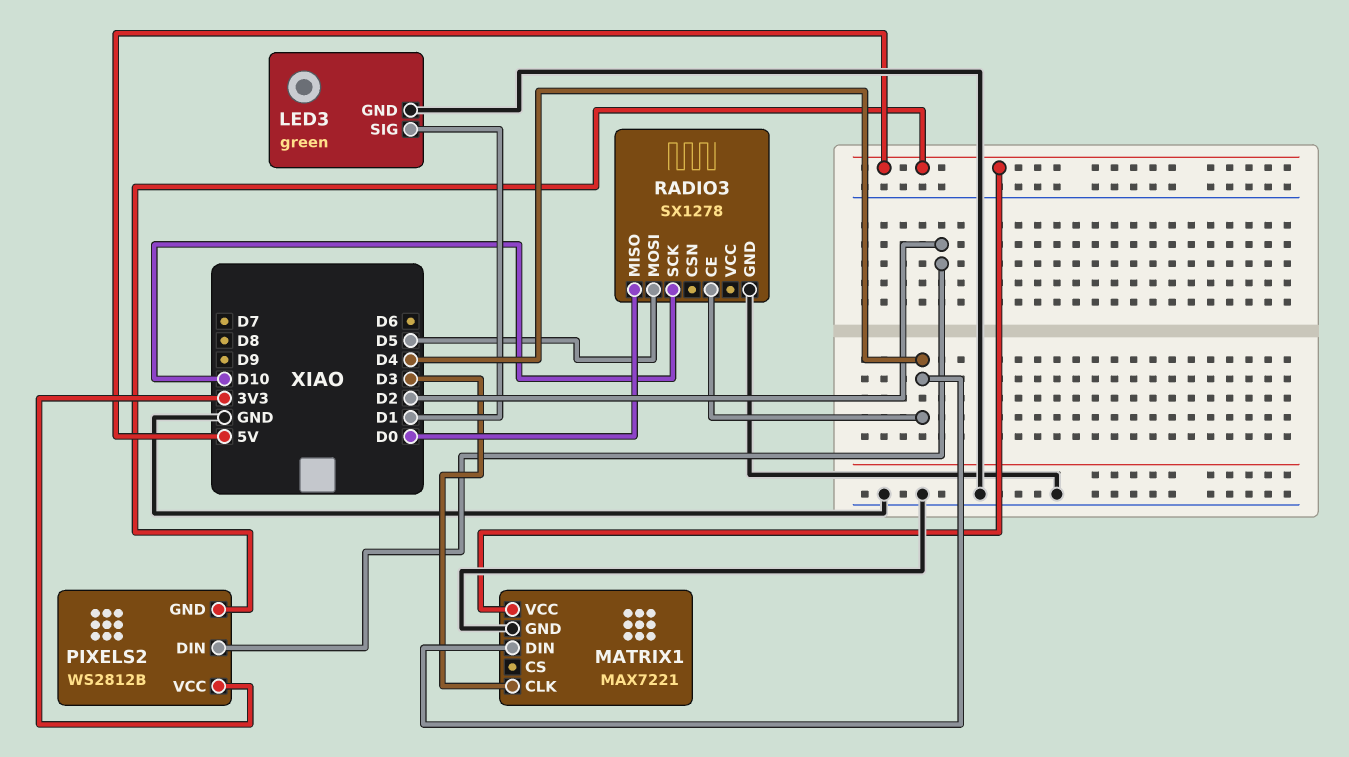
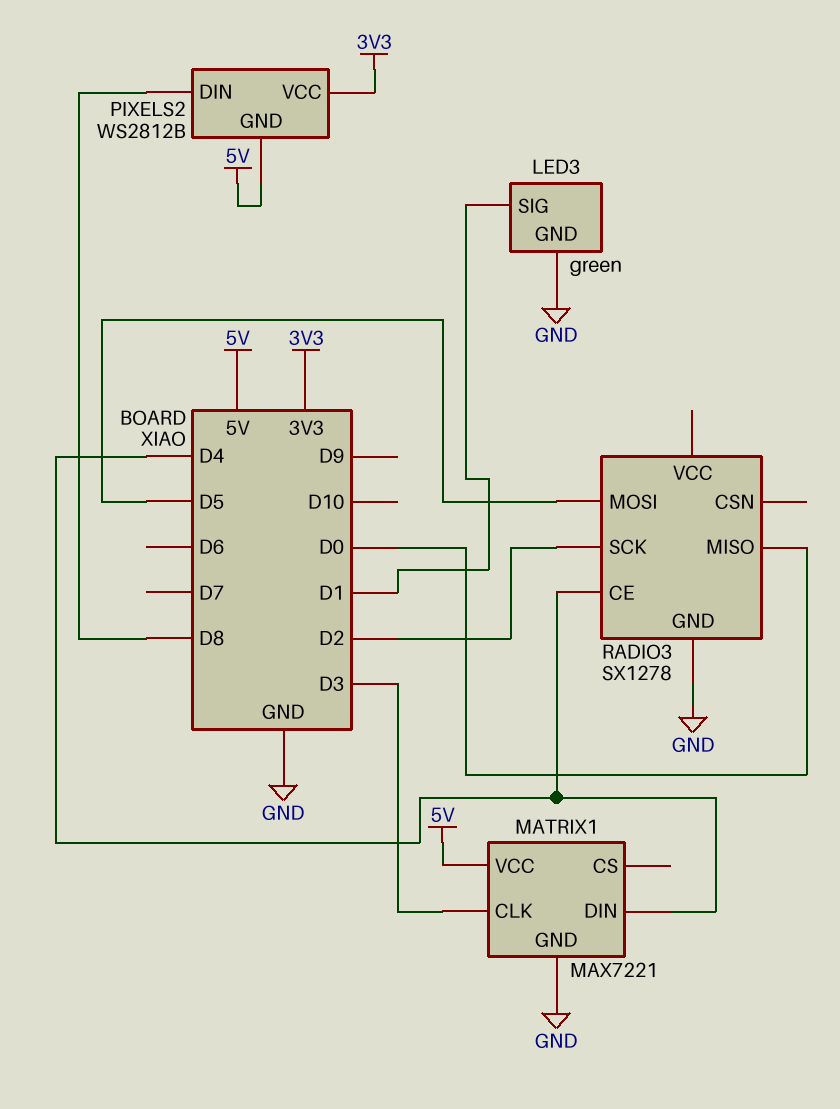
PIXELS2 pin DIN: D2 -> D8
RADIO3 pin SCK: D10 -> D2

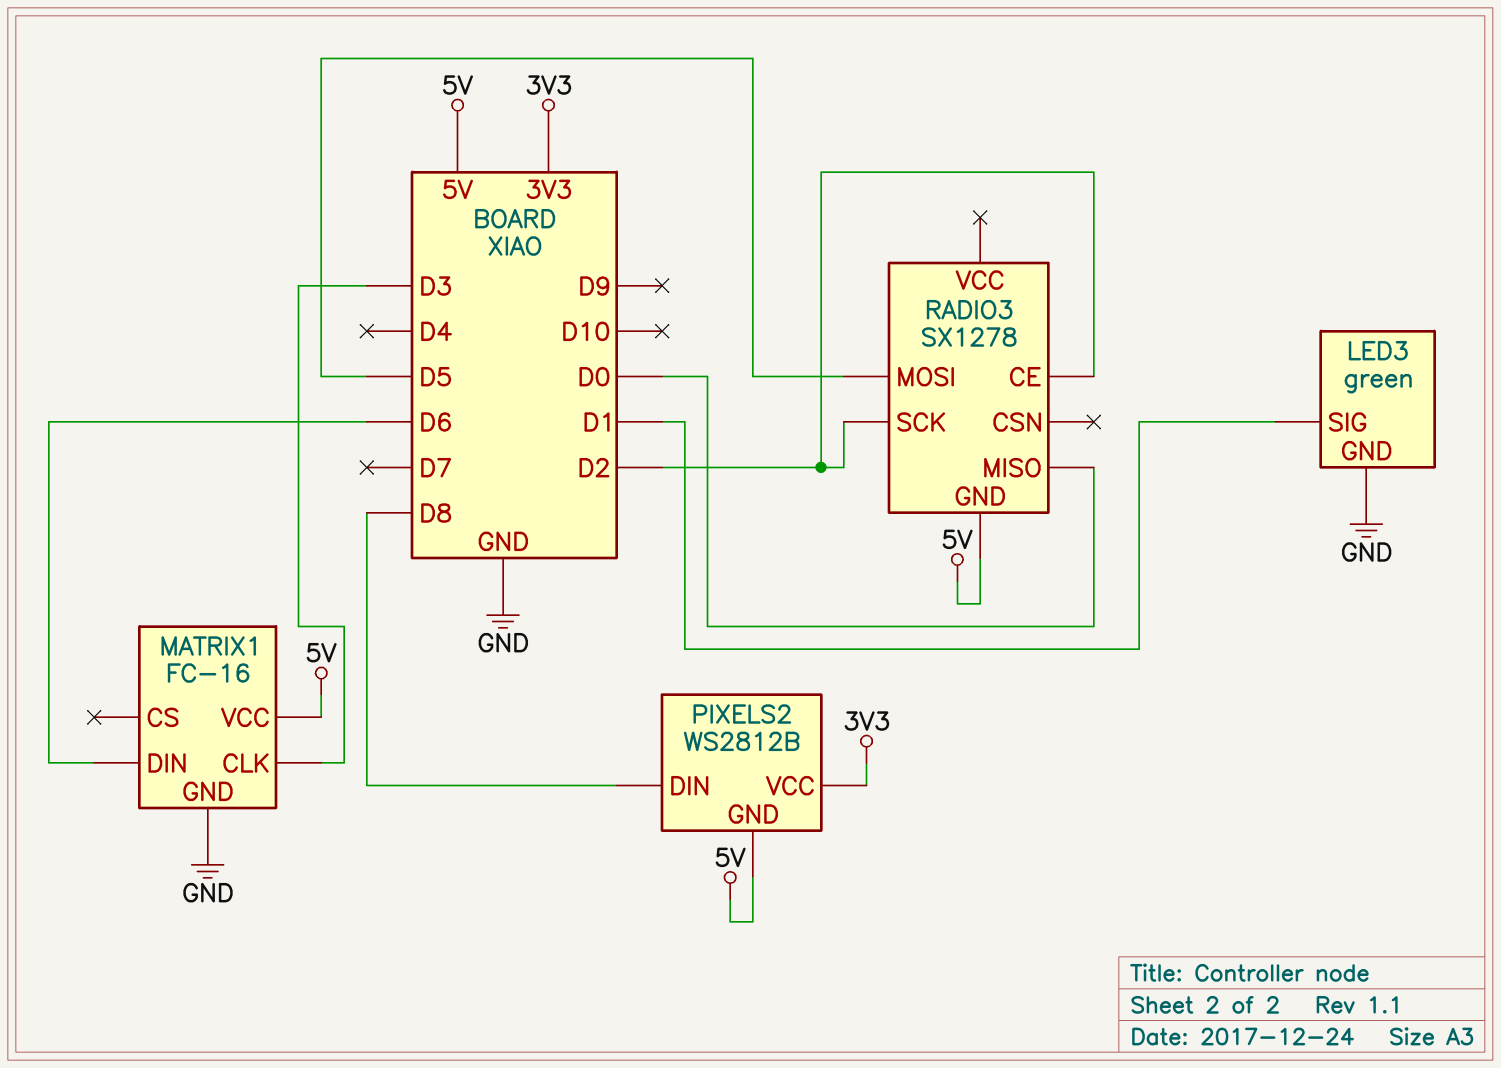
MATRIX1: MAX7221 -> FC-16
MATRIX1 pin DIN: D4 -> D6
RADIO3 pin CE: D4 -> D2
RADIO3 pin GND: GND -> 5V

